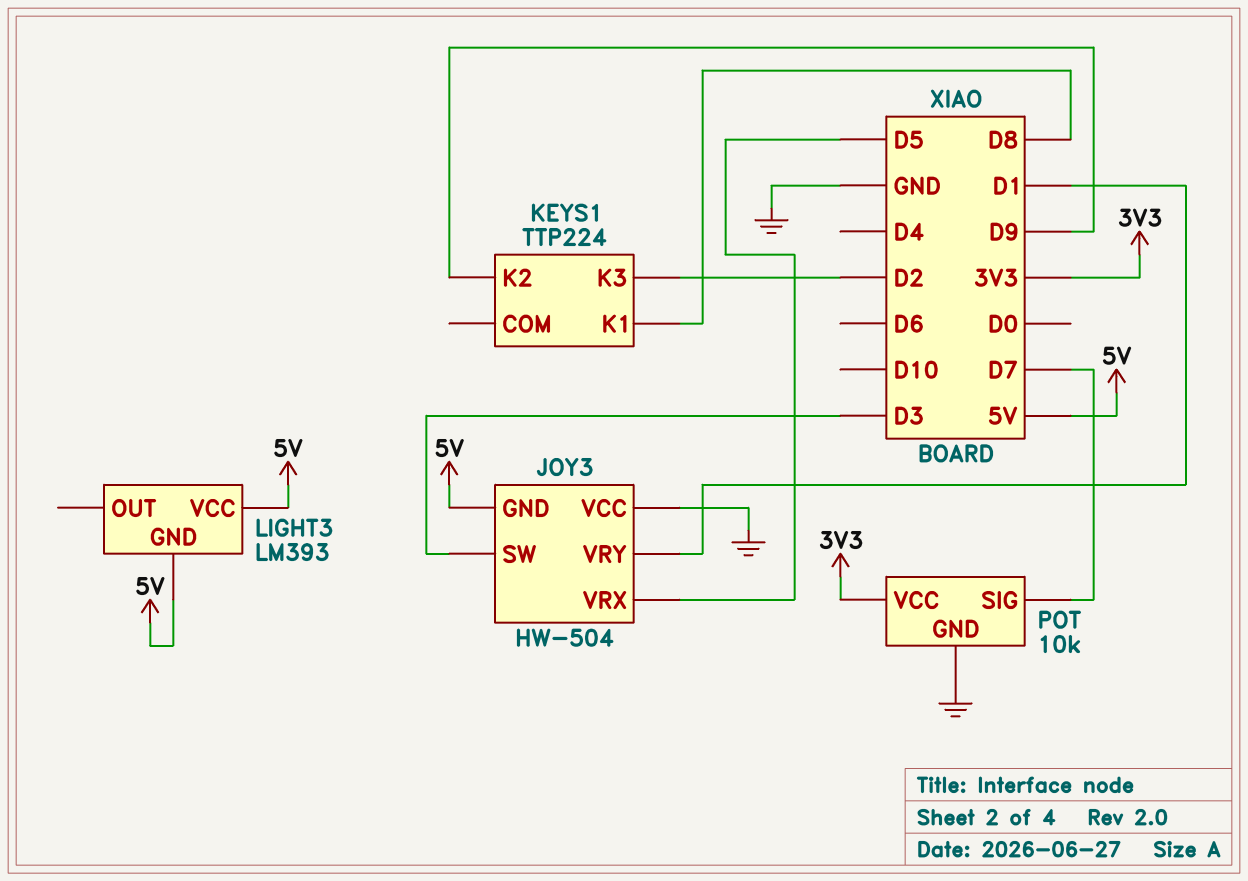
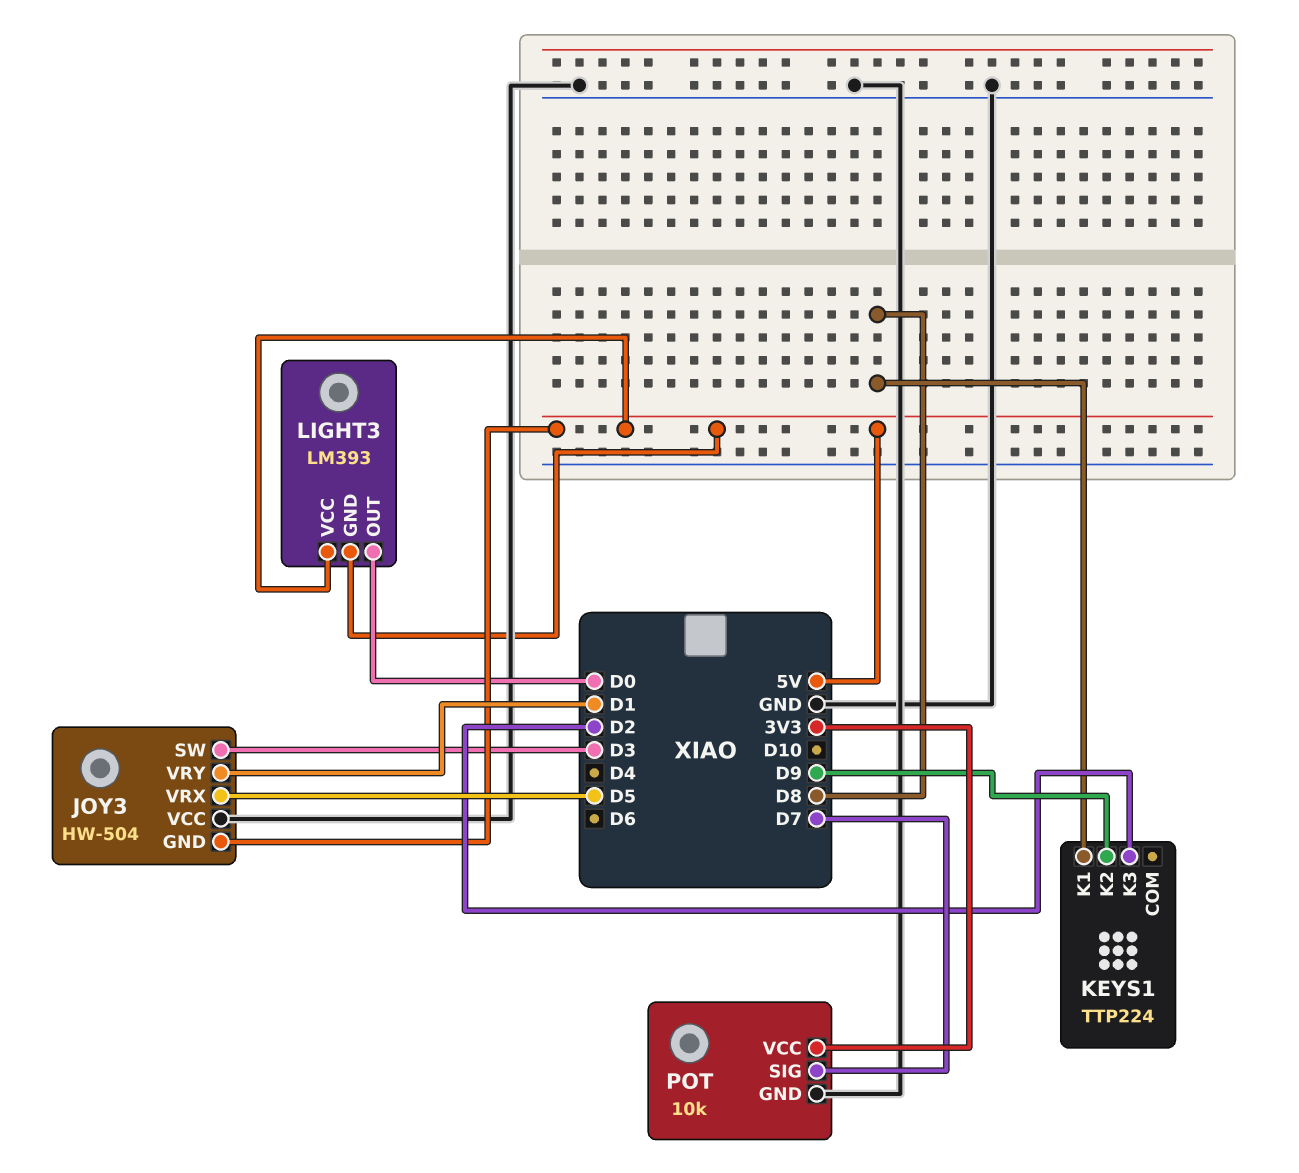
LIGHT3 pin OUT: none -> D0

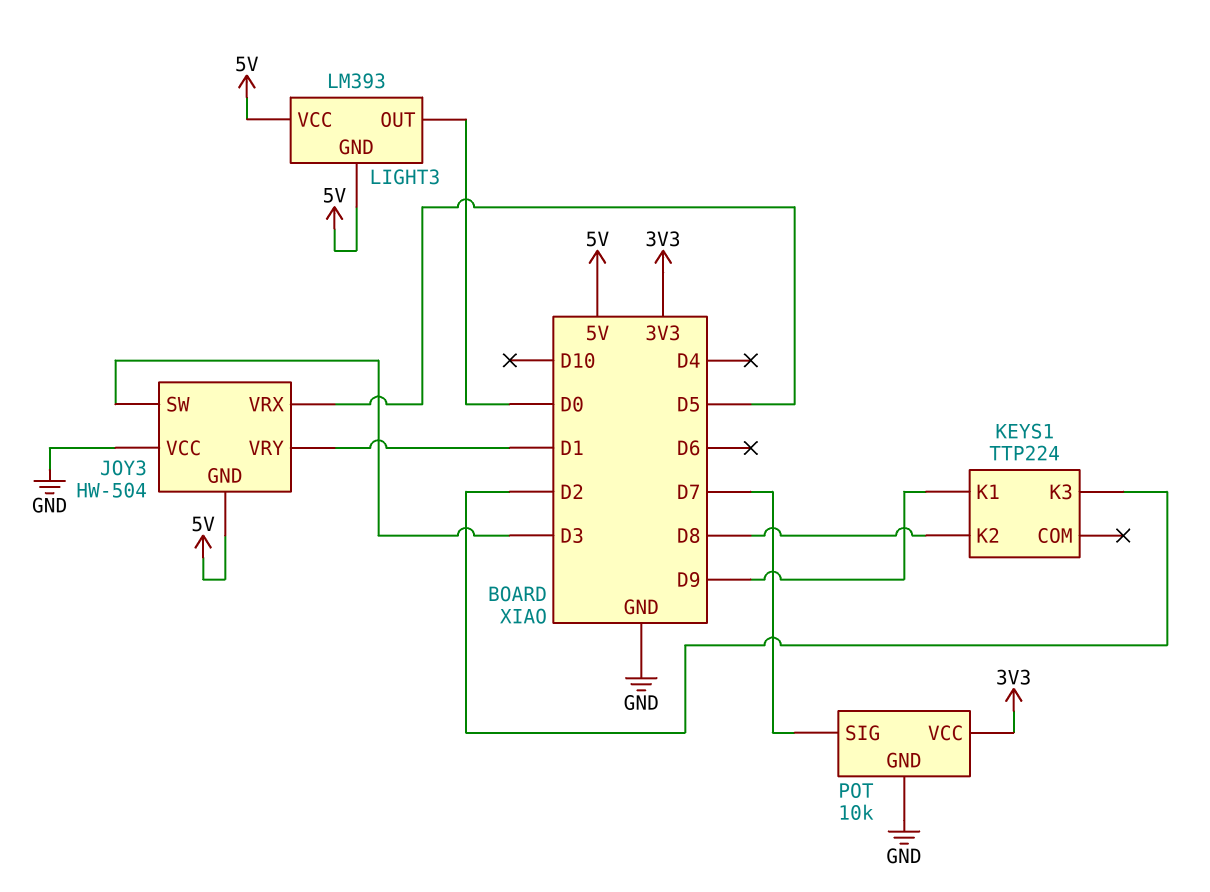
KEYS1 pin K1: D8 -> D9
KEYS1 pin K2: D9 -> D8

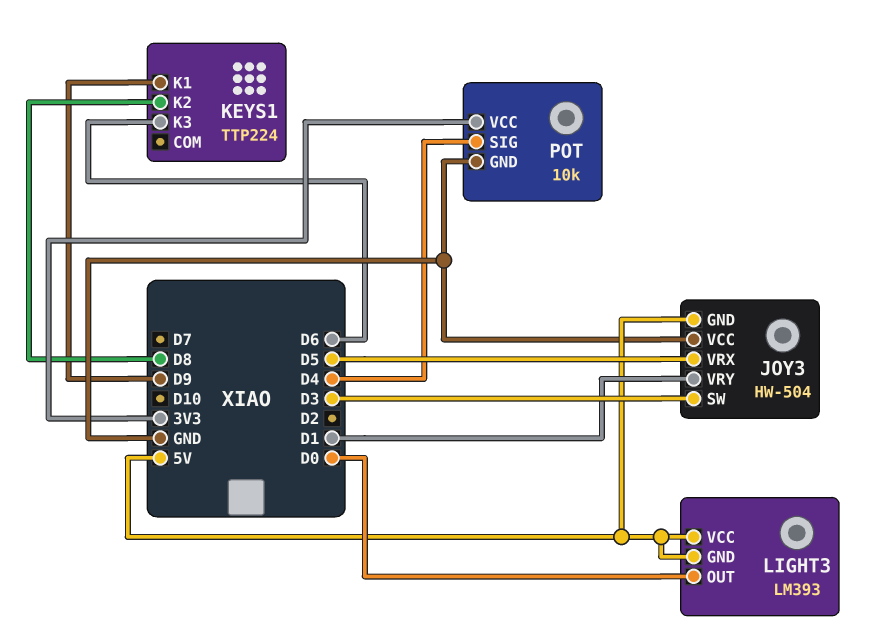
KEYS1 pin K3: D2 -> D6
POT pin SIG: D7 -> D4

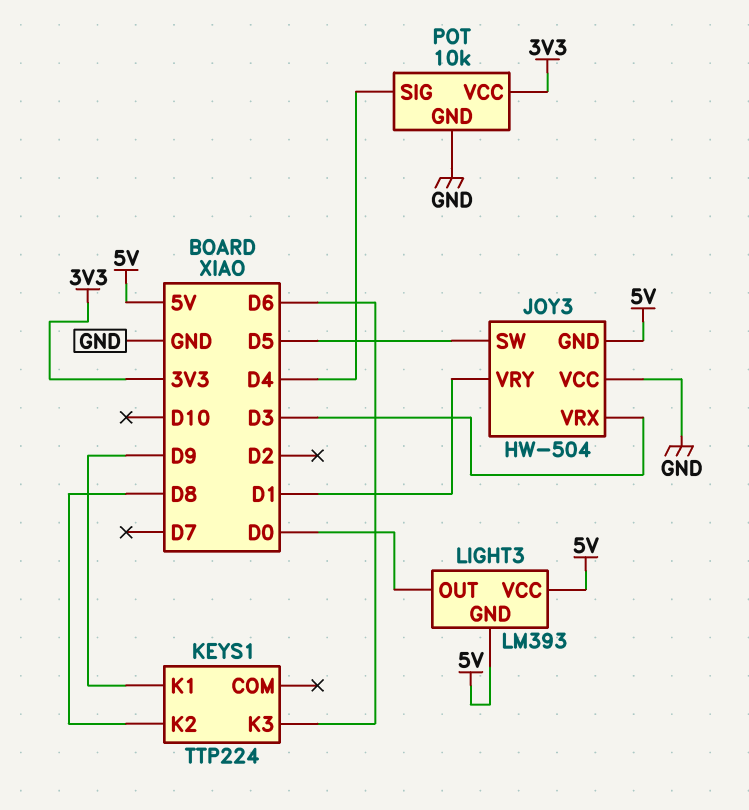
JOY3 pin SW: D3 -> D5
JOY3 pin VRX: D5 -> D3

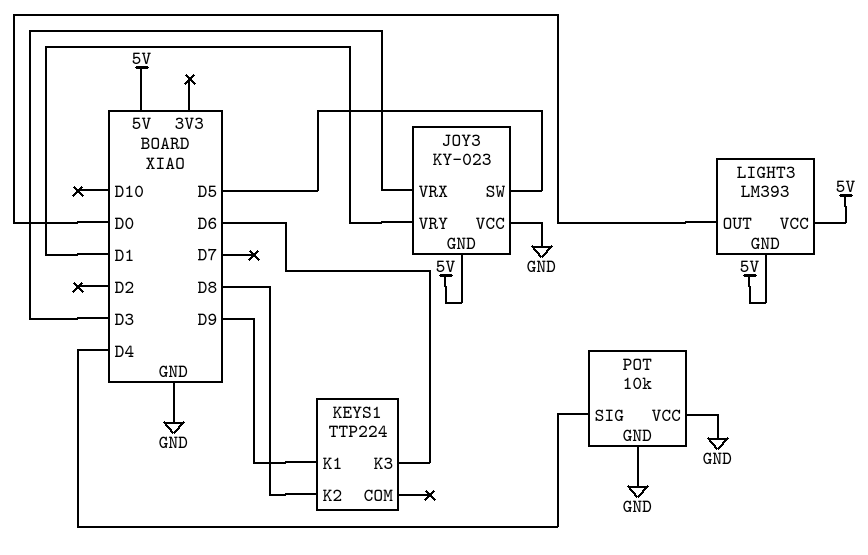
JOY3: HW-504 -> KY-023
POT pin VCC: 3V3 -> GND

